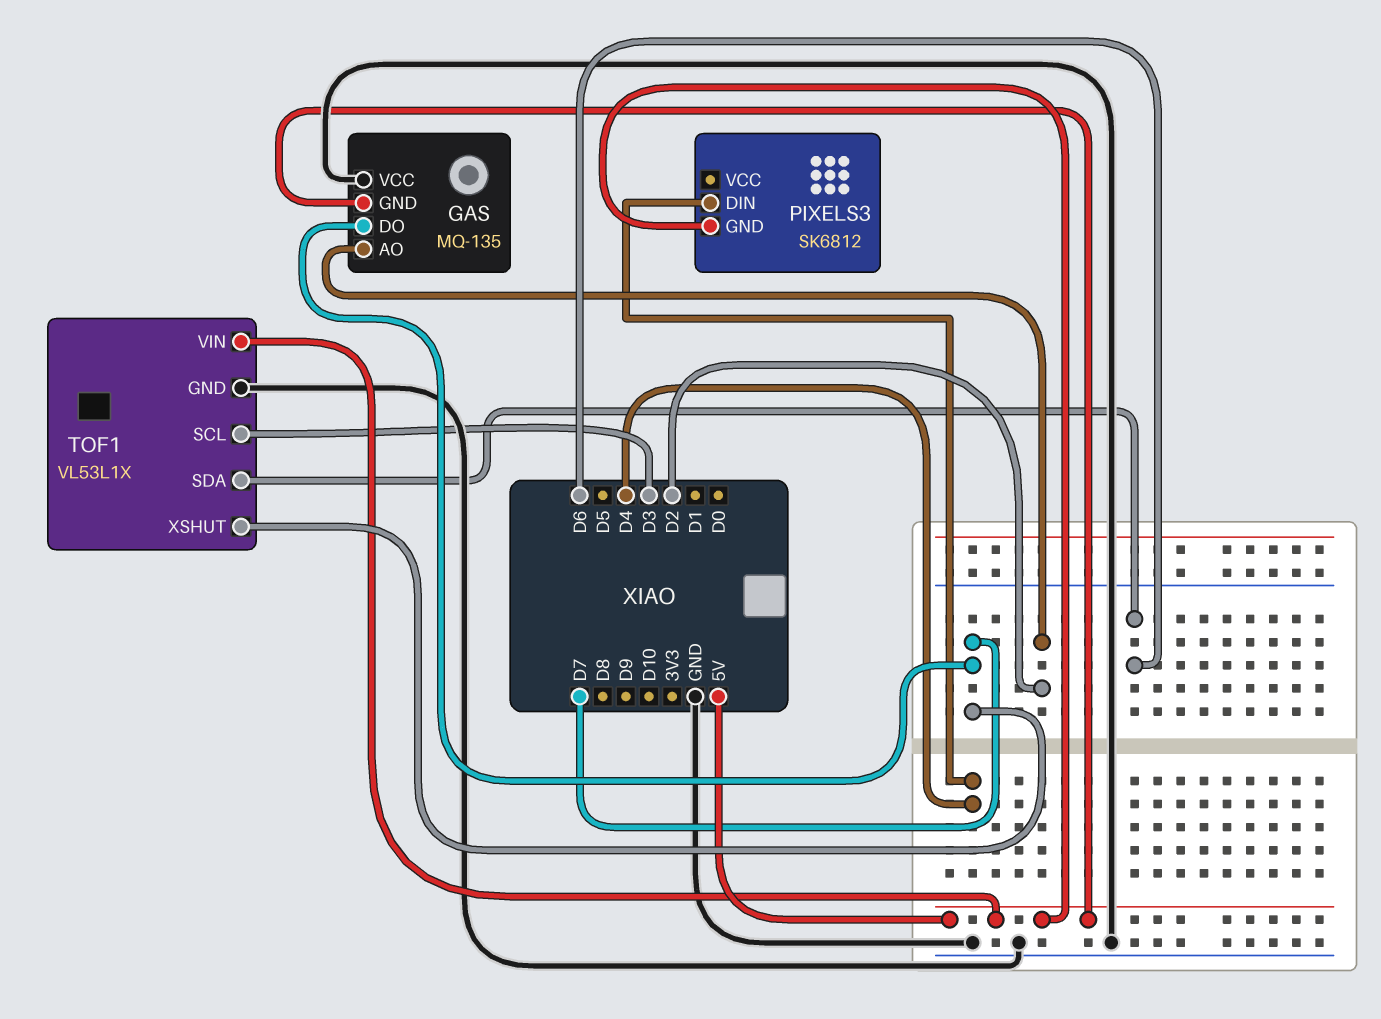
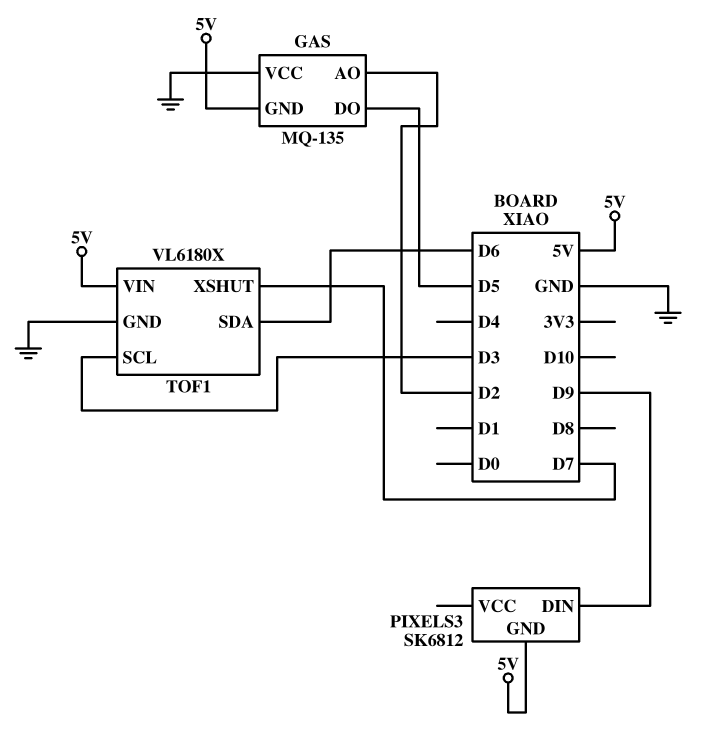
GAS pin DO: D7 -> D5
PIXELS3 pin DIN: D4 -> D9
TOF1: VL53L1X -> VL6180X

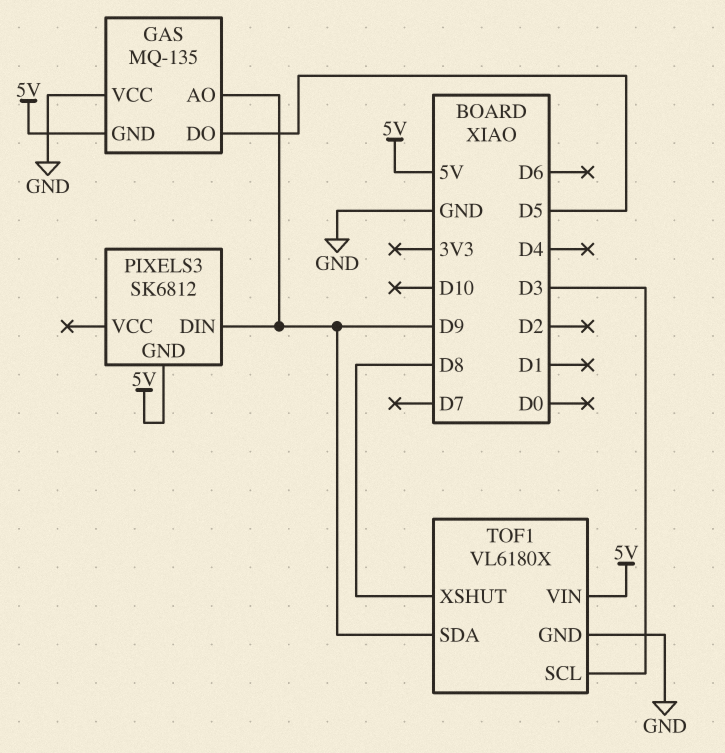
GAS pin AO: D2 -> D9
TOF1 pin SDA: D6 -> D9
TOF1 pin XSHUT: D7 -> D8

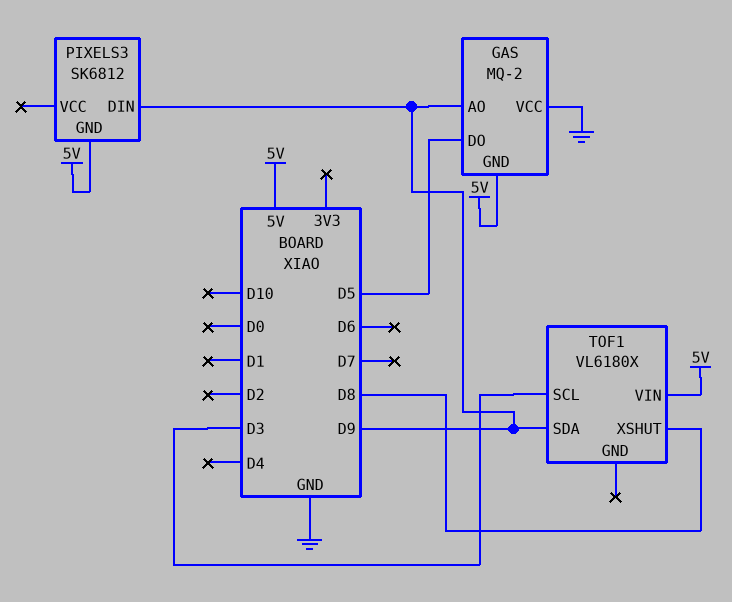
GAS: MQ-135 -> MQ-2
TOF1 pin GND: GND -> none

